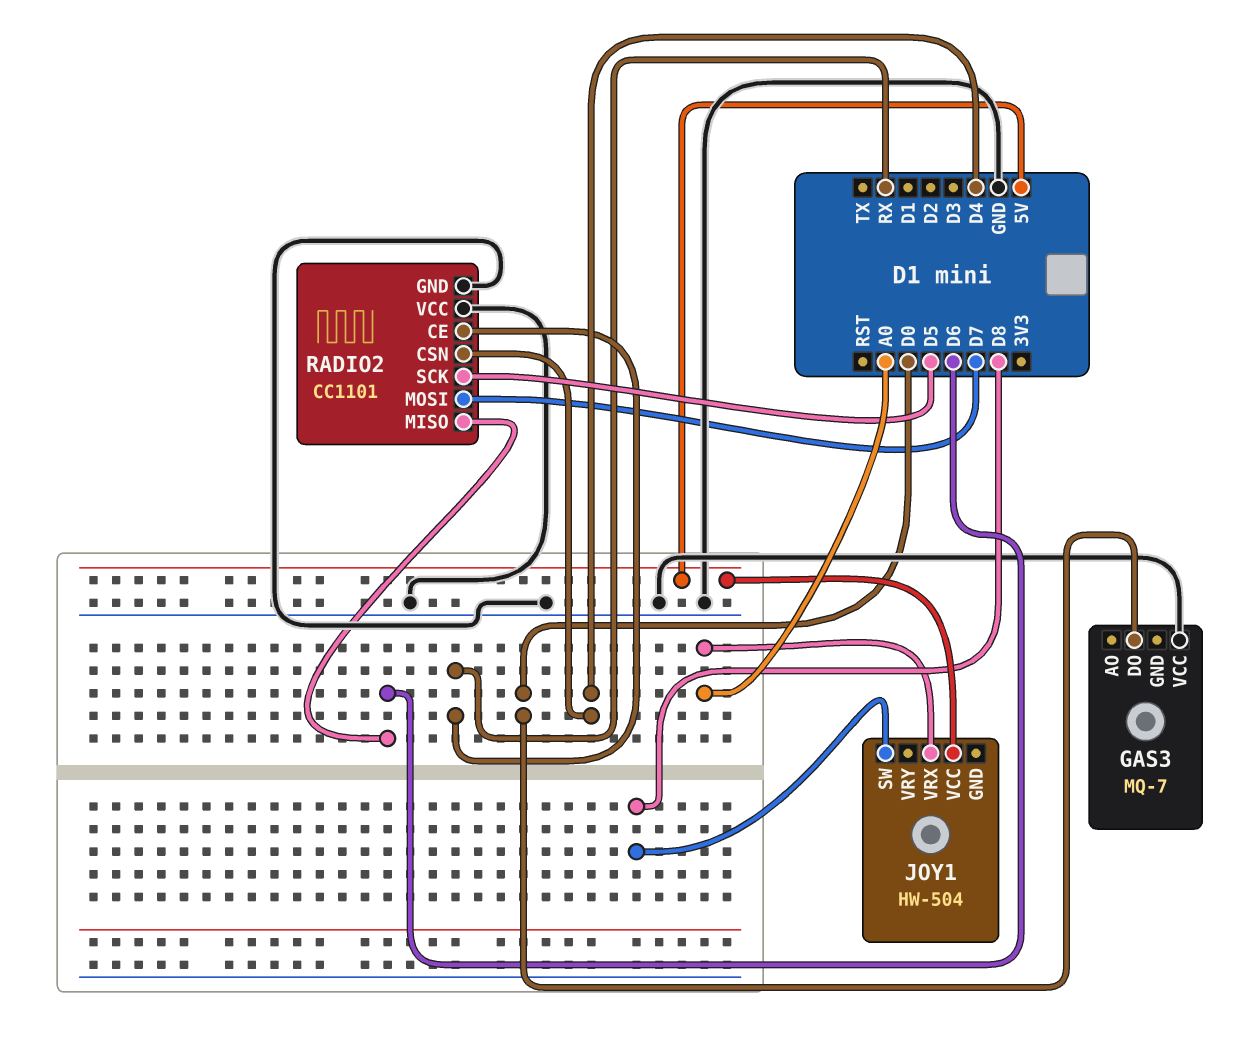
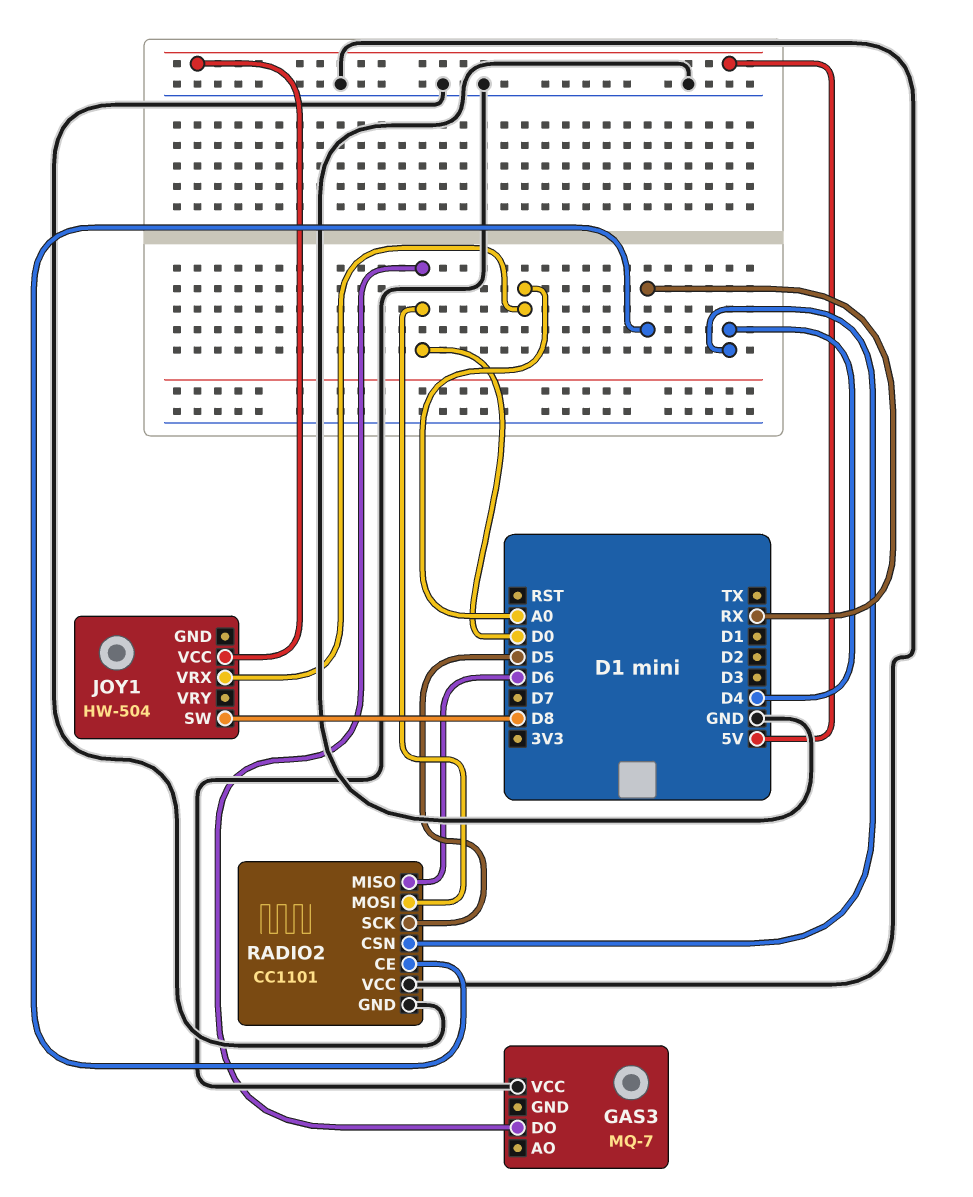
RADIO2 pin MOSI: D7 -> D0

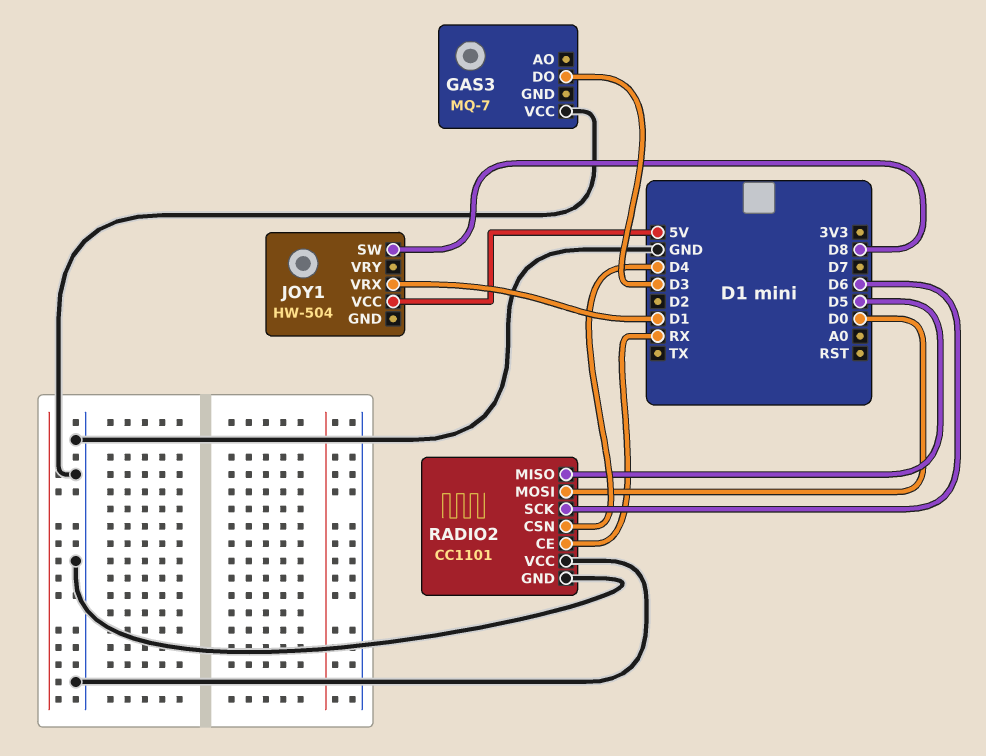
GAS3 pin DO: D0 -> D3
JOY1 pin VRX: A0 -> D1
RADIO2 pin MISO: D6 -> D5
RADIO2 pin SCK: D5 -> D6

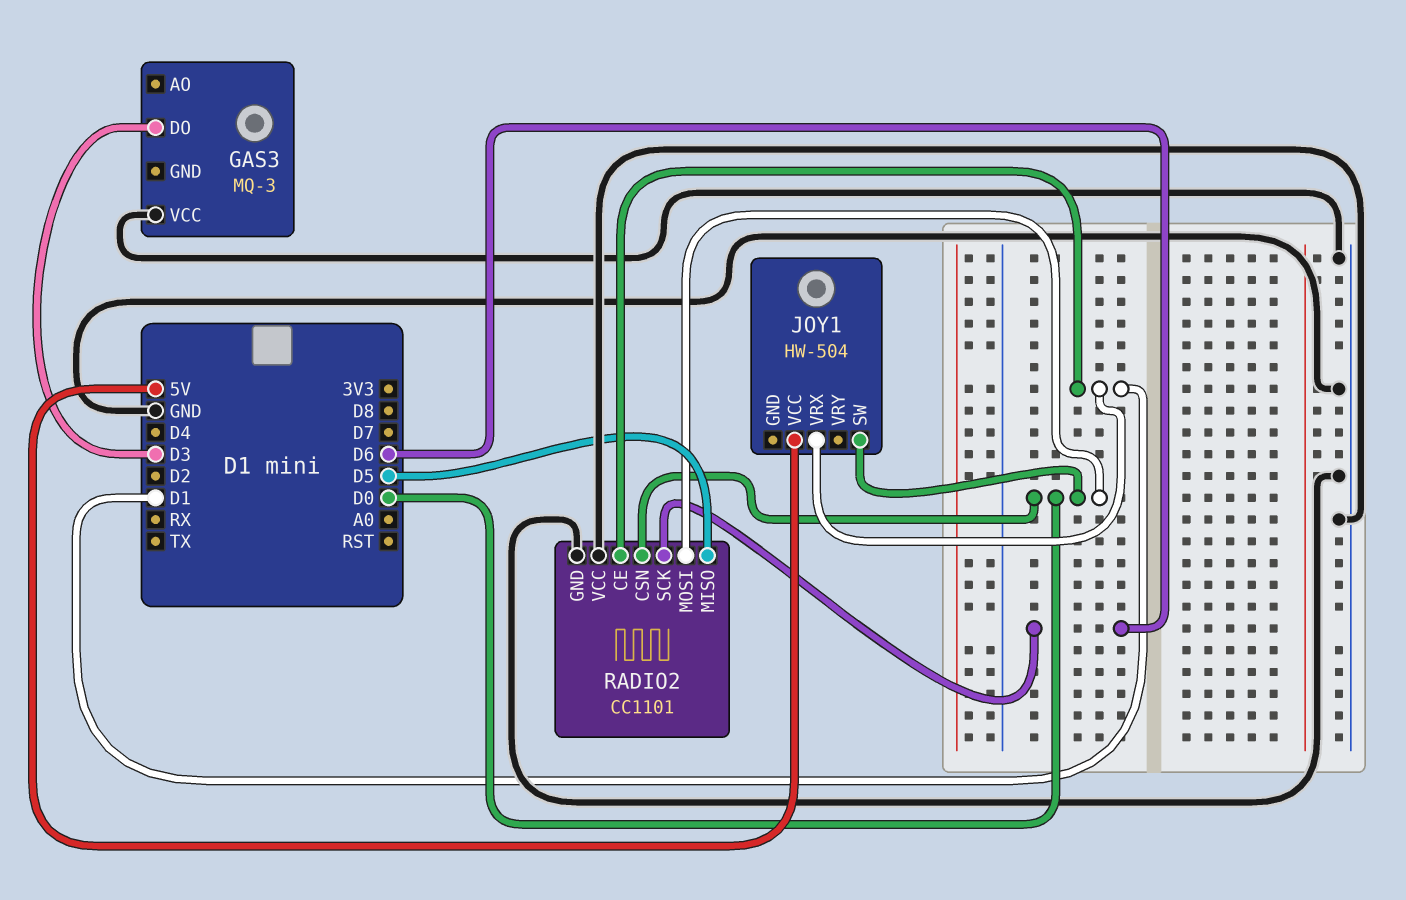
GAS3: MQ-7 -> MQ-3
JOY1 pin SW: D8 -> D0
RADIO2 pin CE: RX -> D1
RADIO2 pin CSN: D4 -> D0

